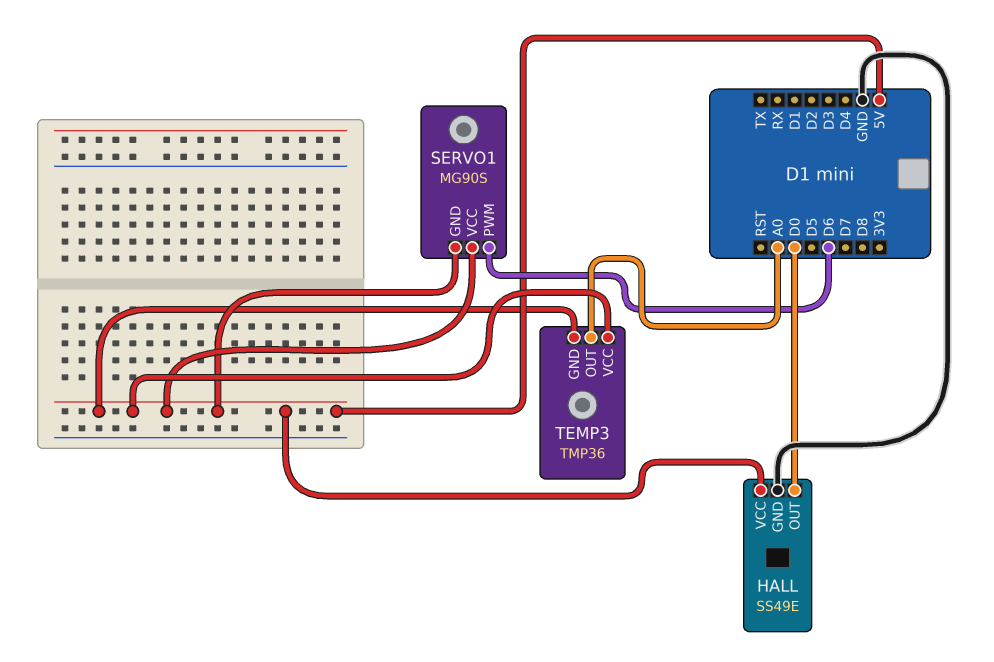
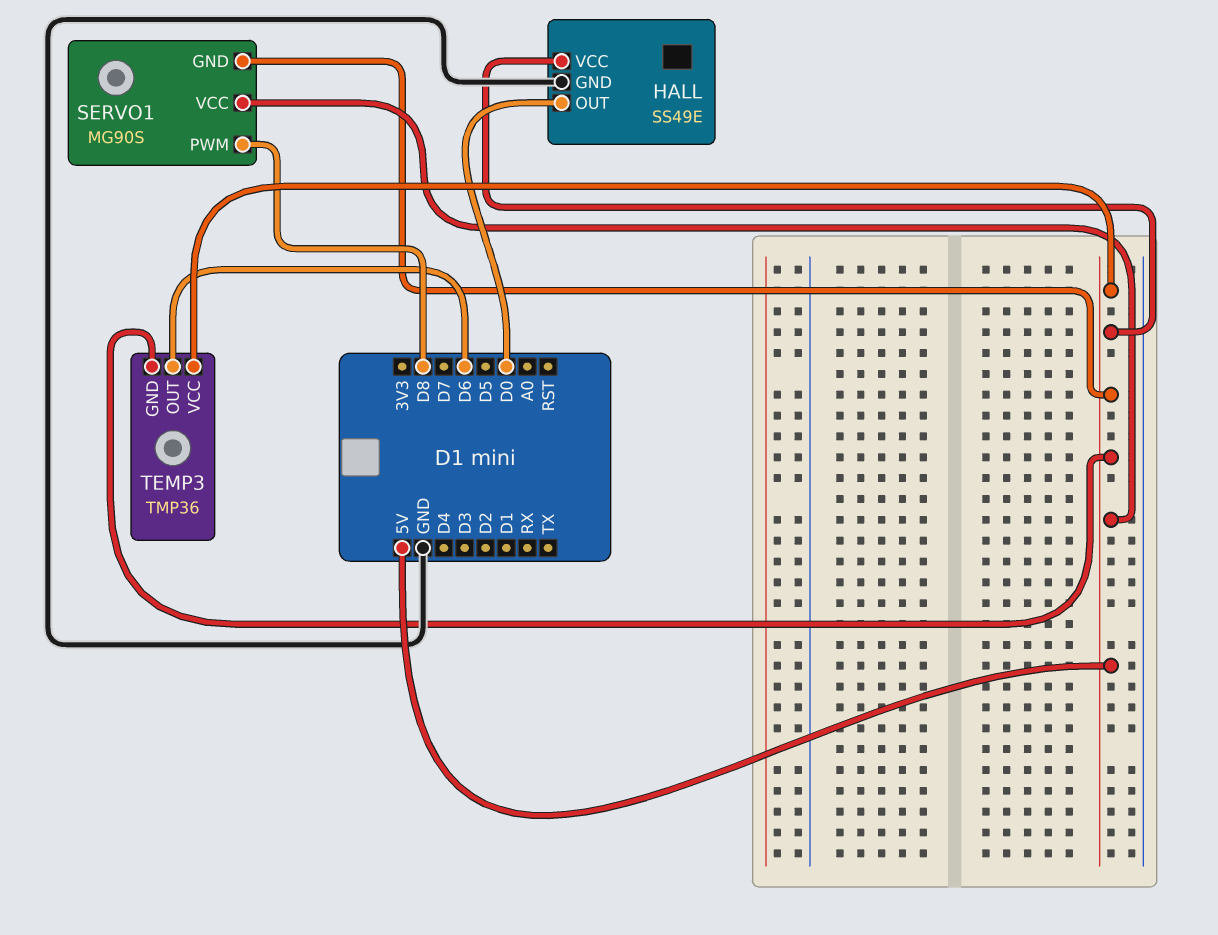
SERVO1 pin PWM: D6 -> D8
TEMP3 pin OUT: A0 -> D6

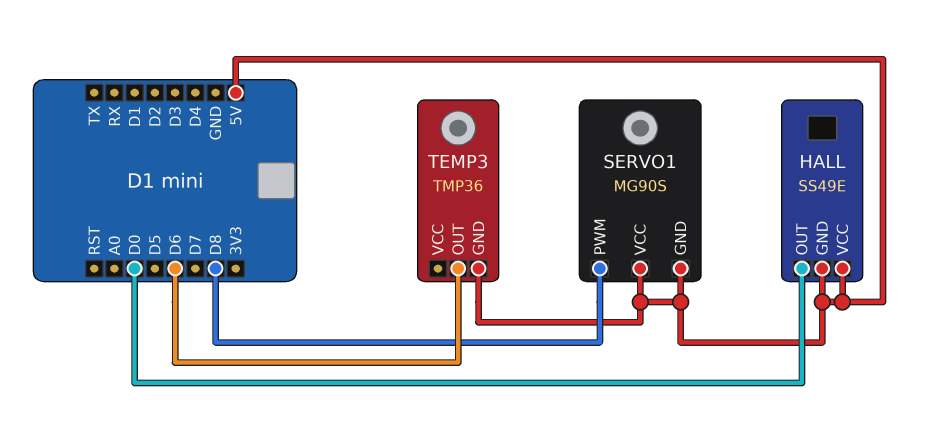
HALL pin GND: GND -> 5V
TEMP3 pin VCC: 5V -> none

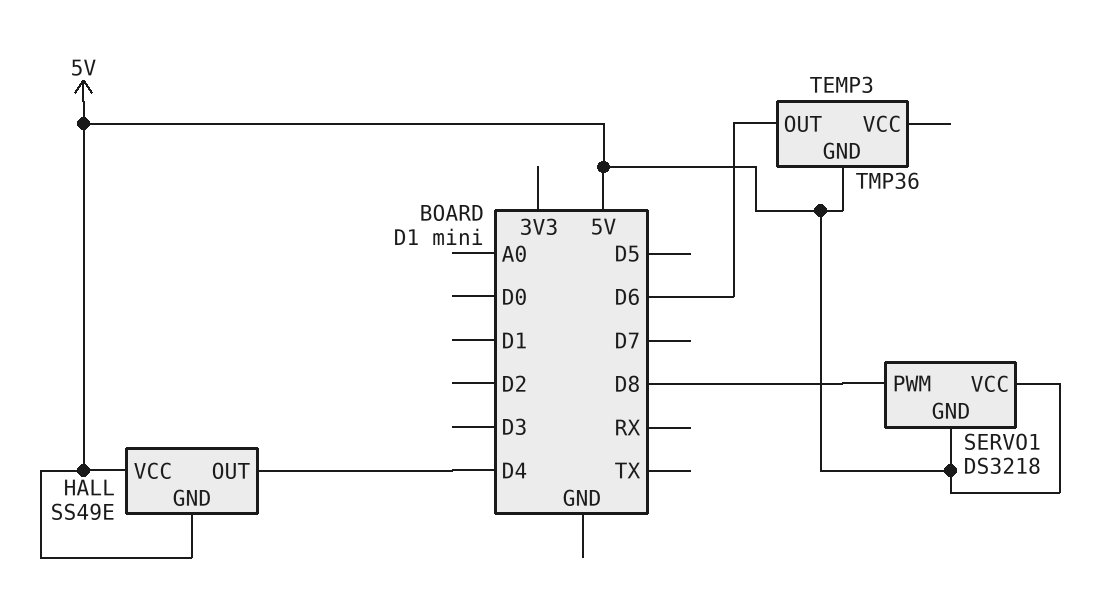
HALL pin OUT: D0 -> D4
SERVO1: MG90S -> DS3218

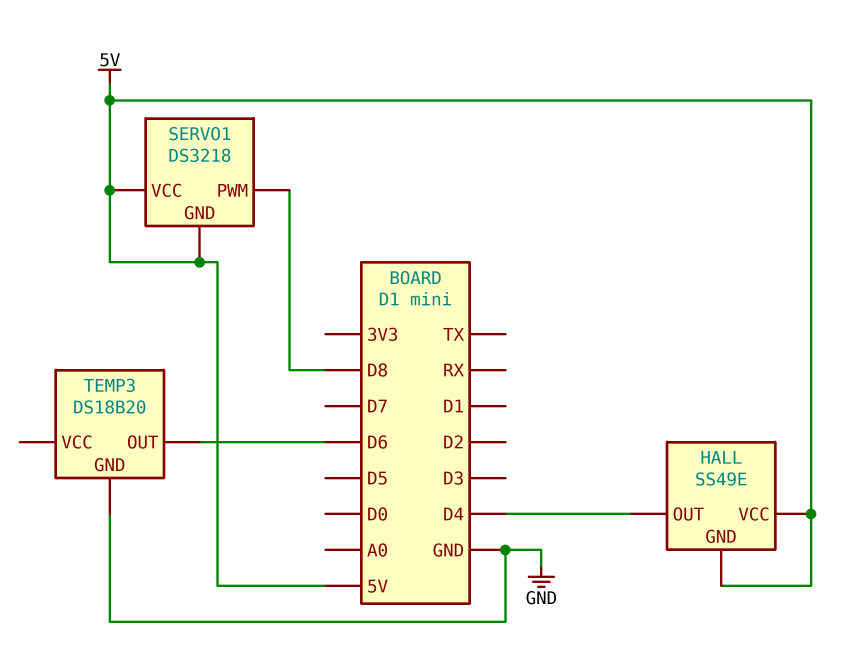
TEMP3: TMP36 -> DS18B20
TEMP3 pin GND: 5V -> GND

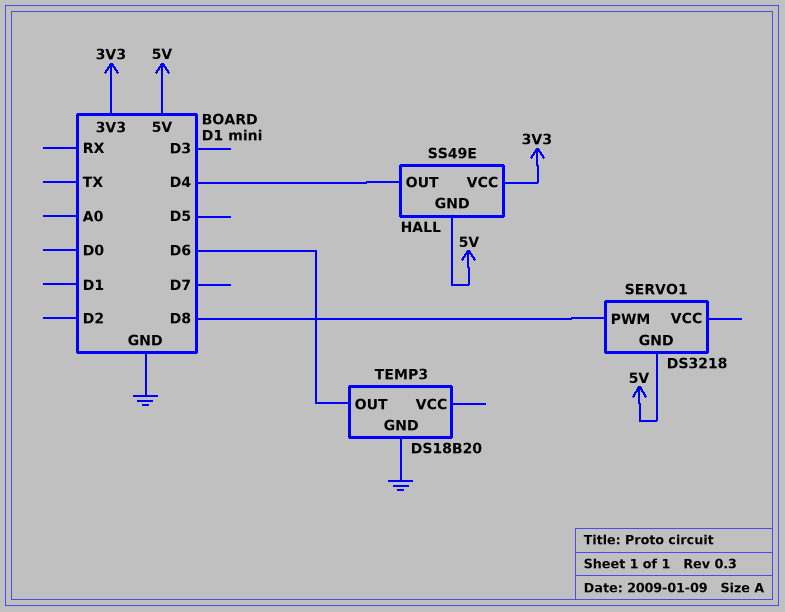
HALL pin VCC: 5V -> 3V3
SERVO1 pin VCC: 5V -> none

